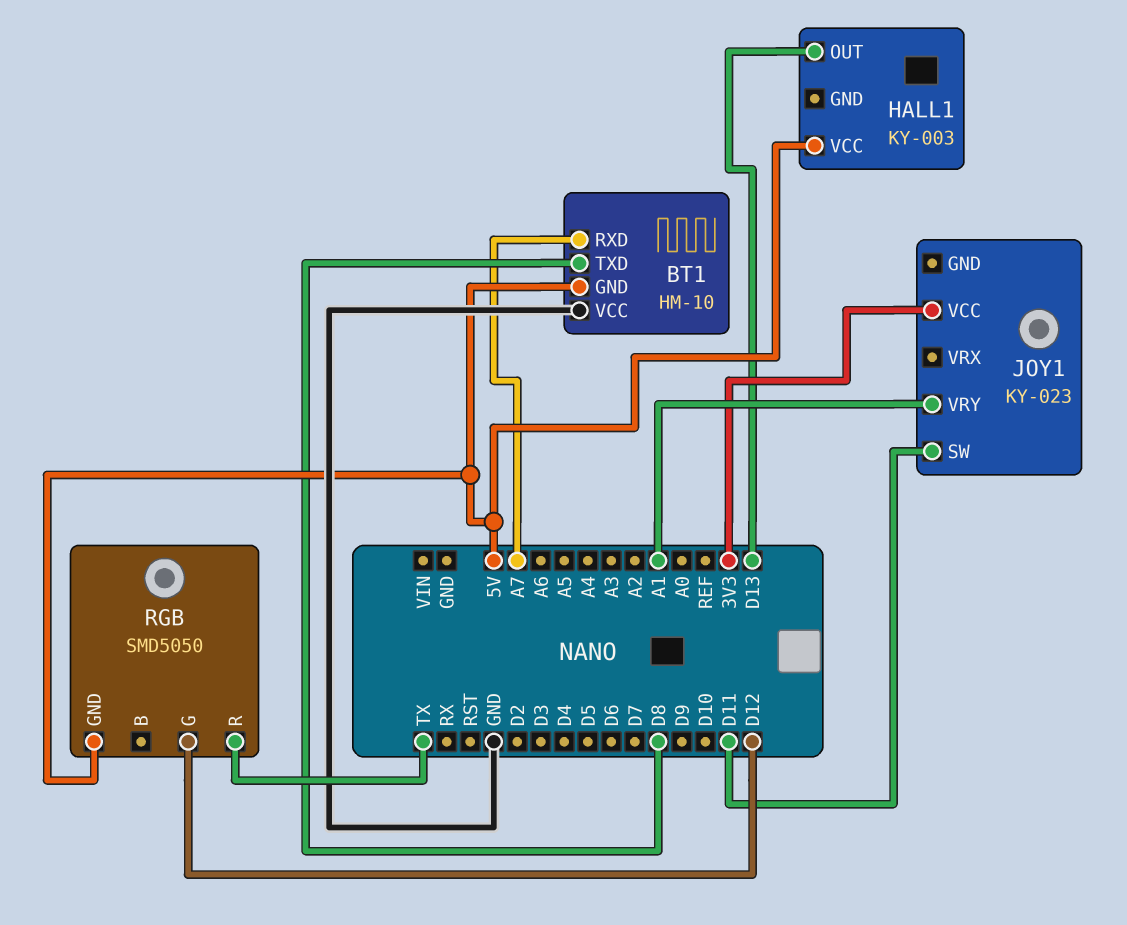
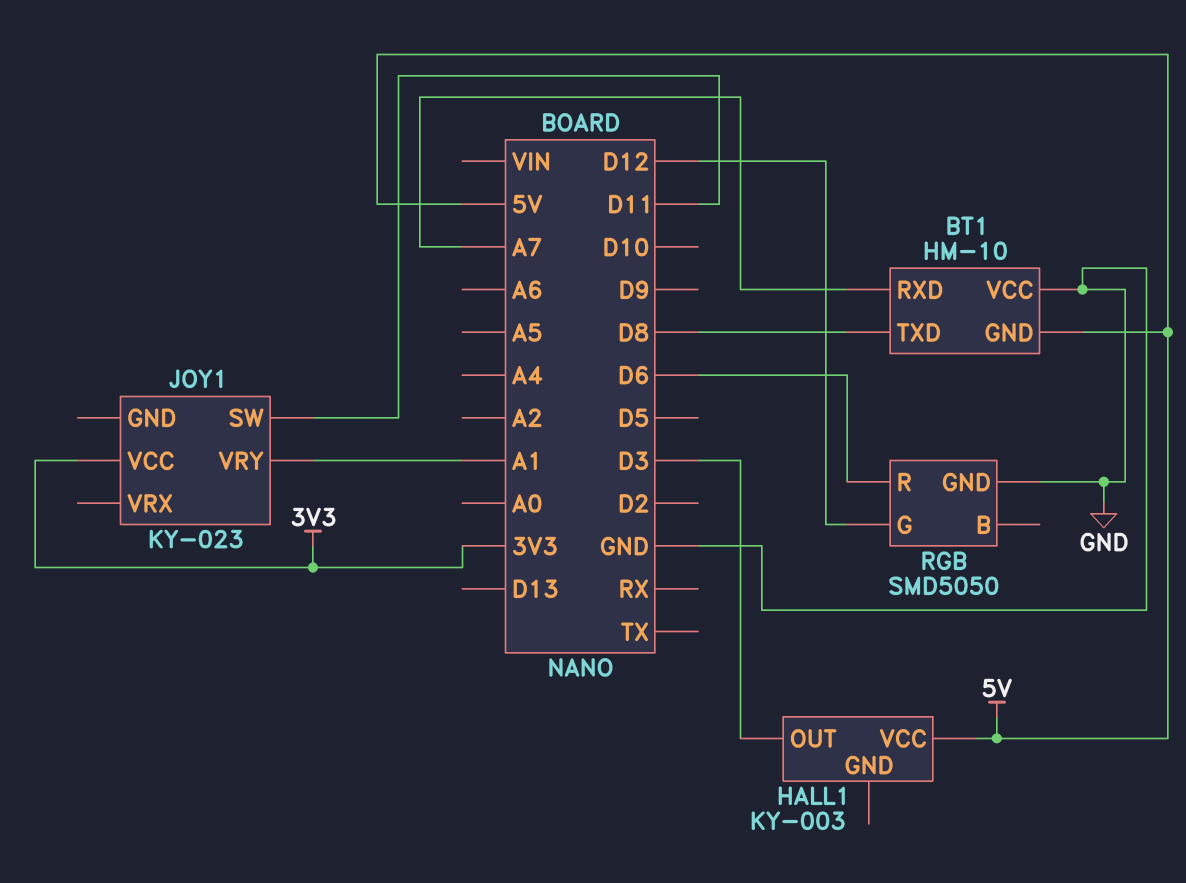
HALL1 pin OUT: D13 -> D3
RGB pin GND: 5V -> GND
RGB pin R: TX -> D6

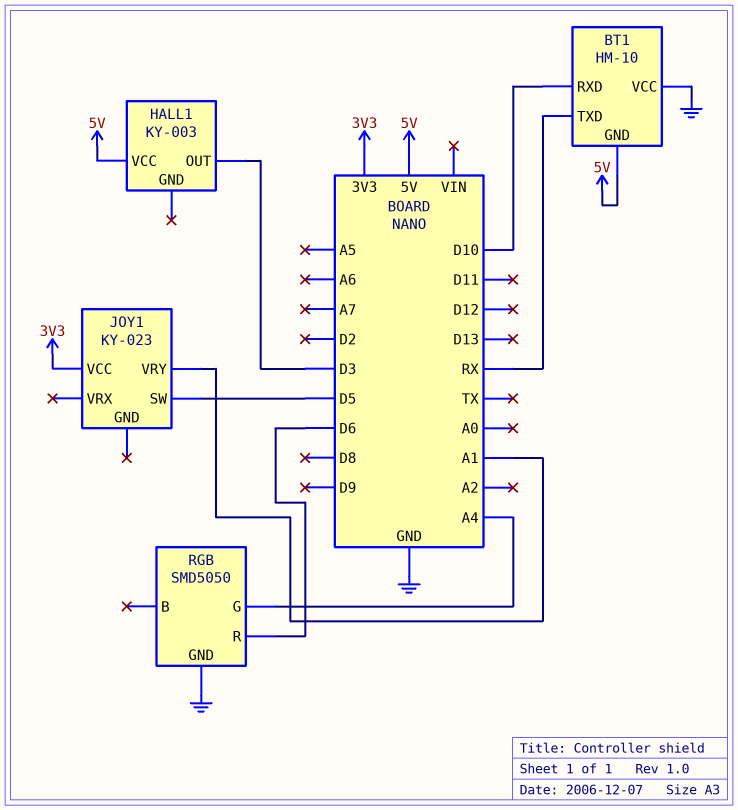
BT1 pin RXD: A7 -> D10
BT1 pin TXD: D8 -> RX
JOY1 pin SW: D11 -> D5
RGB pin G: D12 -> A4

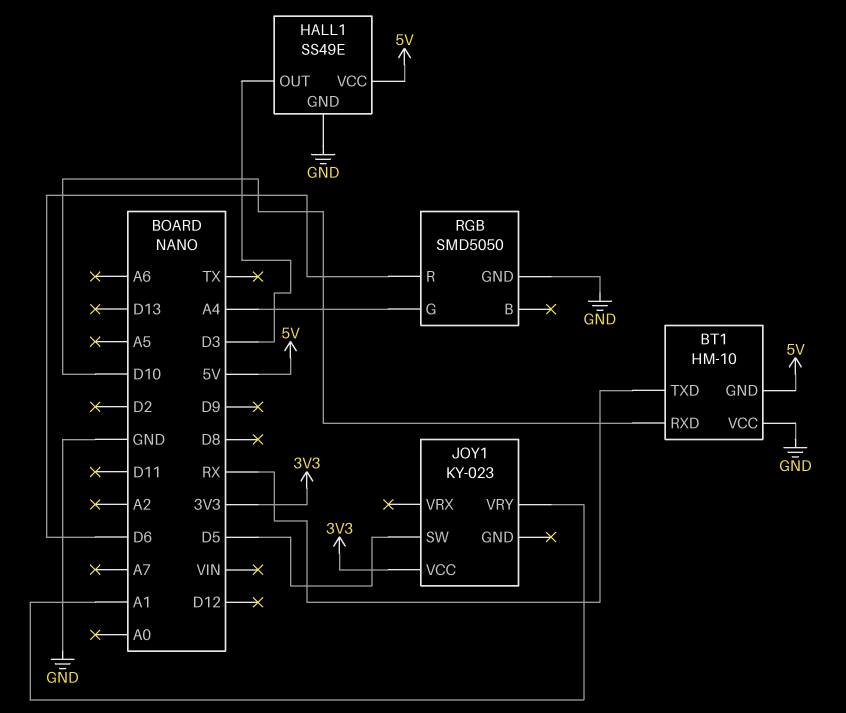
HALL1: KY-003 -> SS49E
HALL1 pin GND: none -> GND

